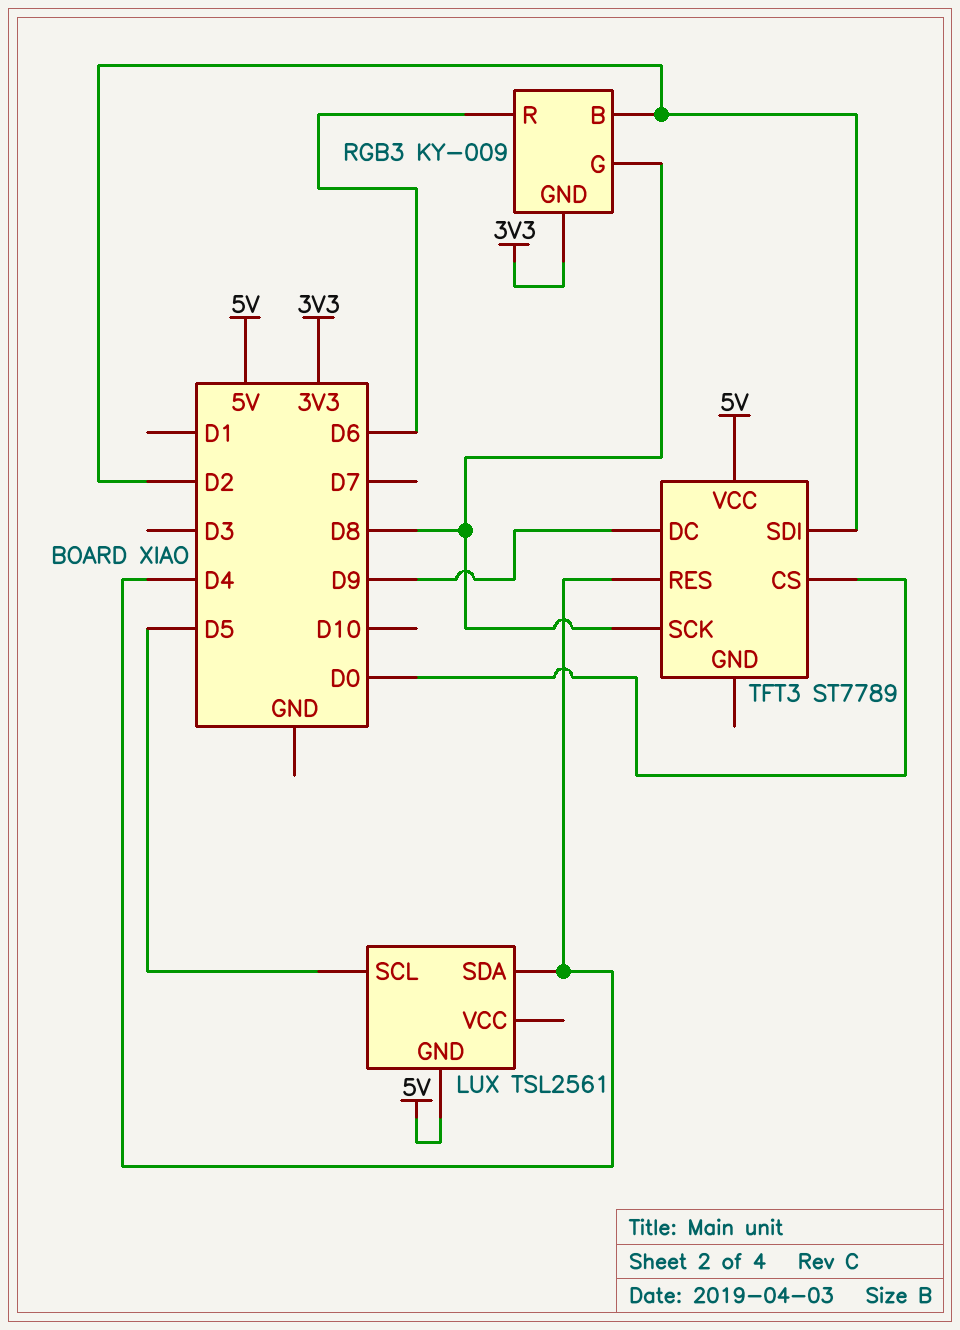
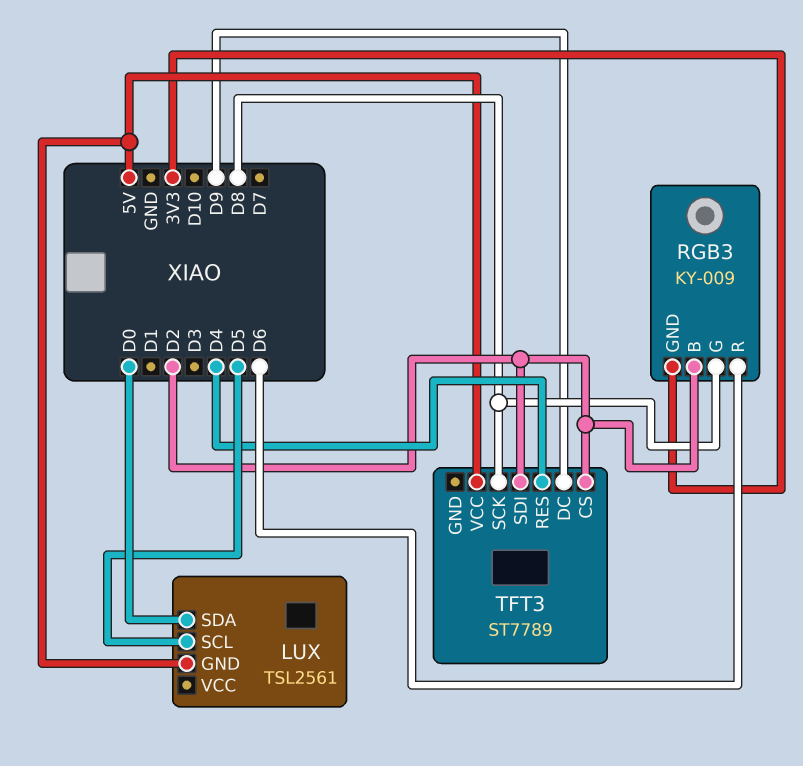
LUX pin SDA: D4 -> D0
TFT3 pin CS: D0 -> D2

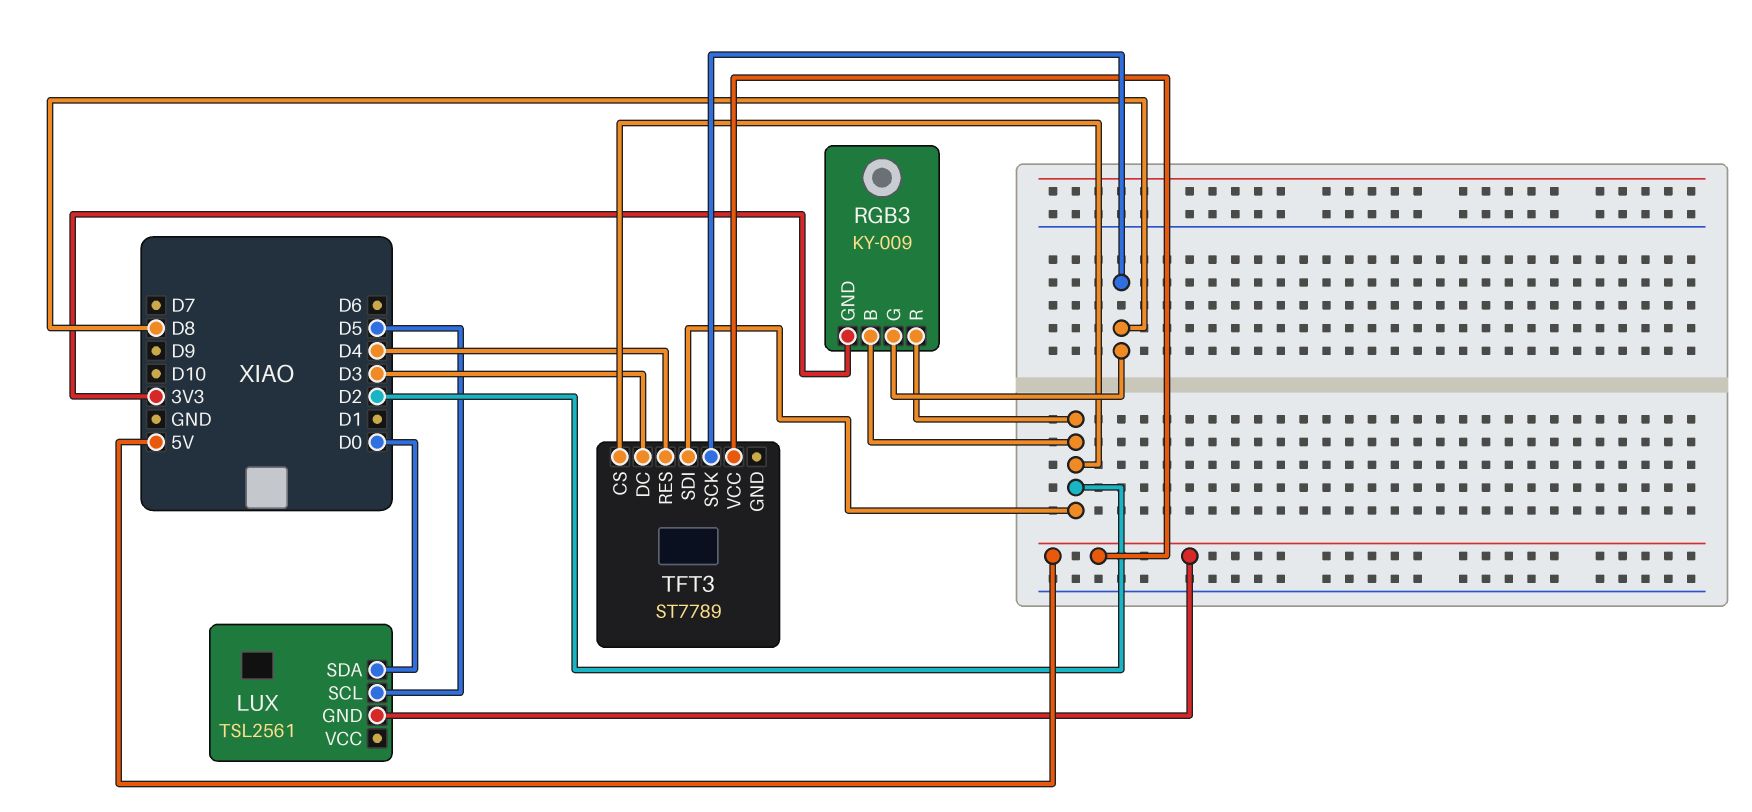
RGB3 pin R: D6 -> D2
TFT3 pin DC: D9 -> D3

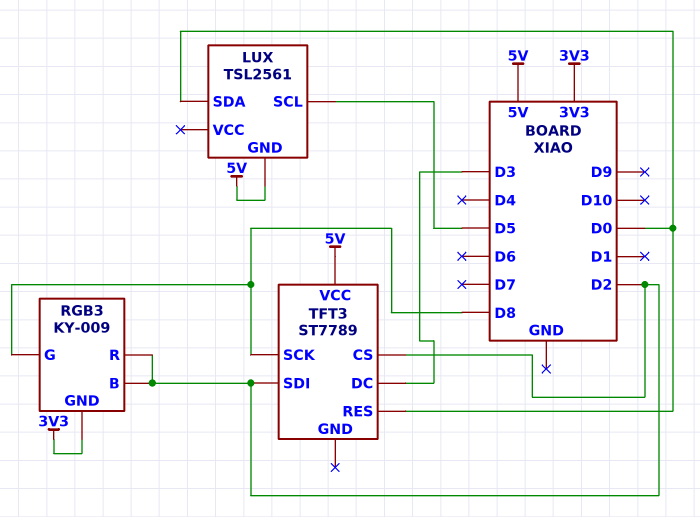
TFT3 pin RES: D4 -> D0

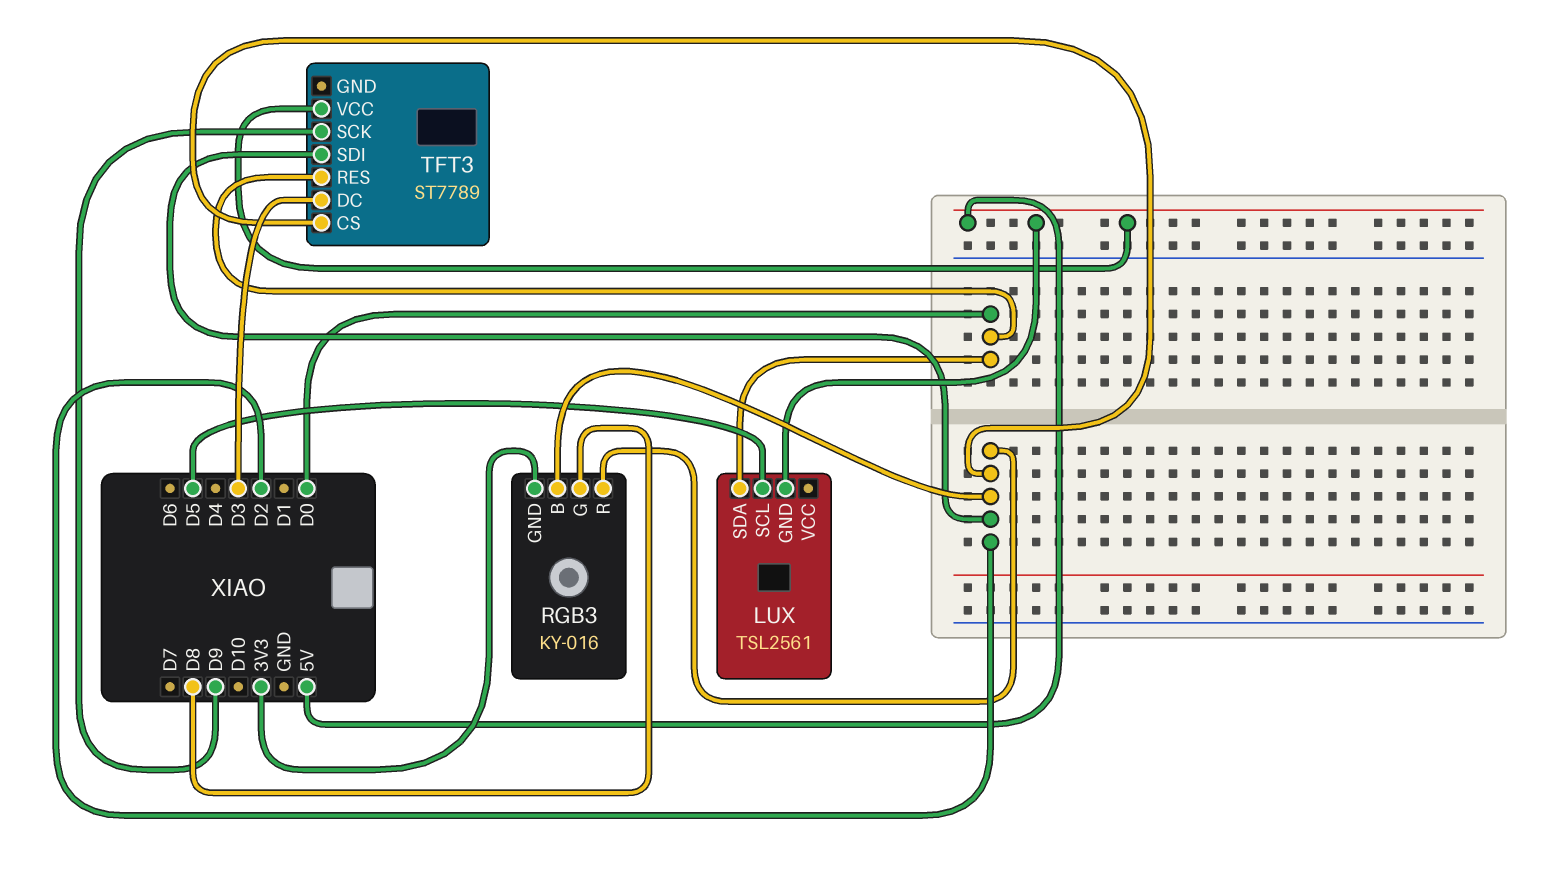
RGB3: KY-009 -> KY-016
TFT3 pin SCK: D8 -> D9

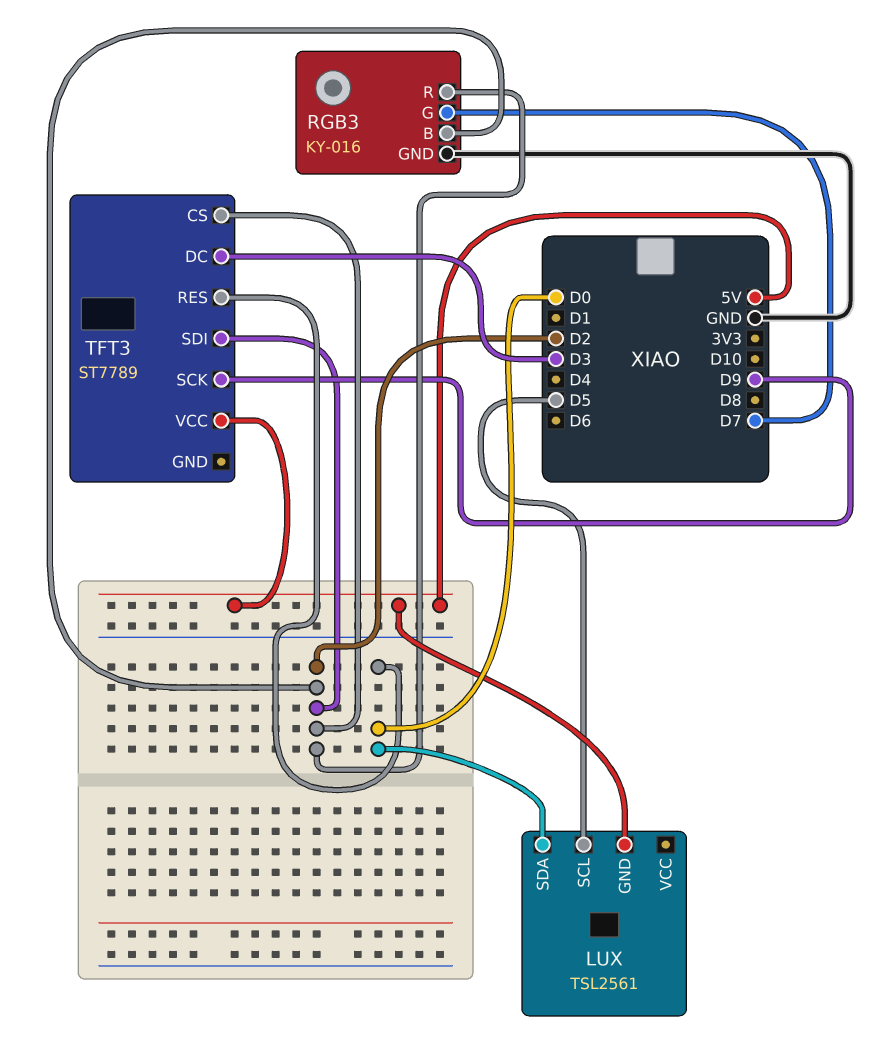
RGB3 pin G: D8 -> D7
RGB3 pin GND: 3V3 -> GND

